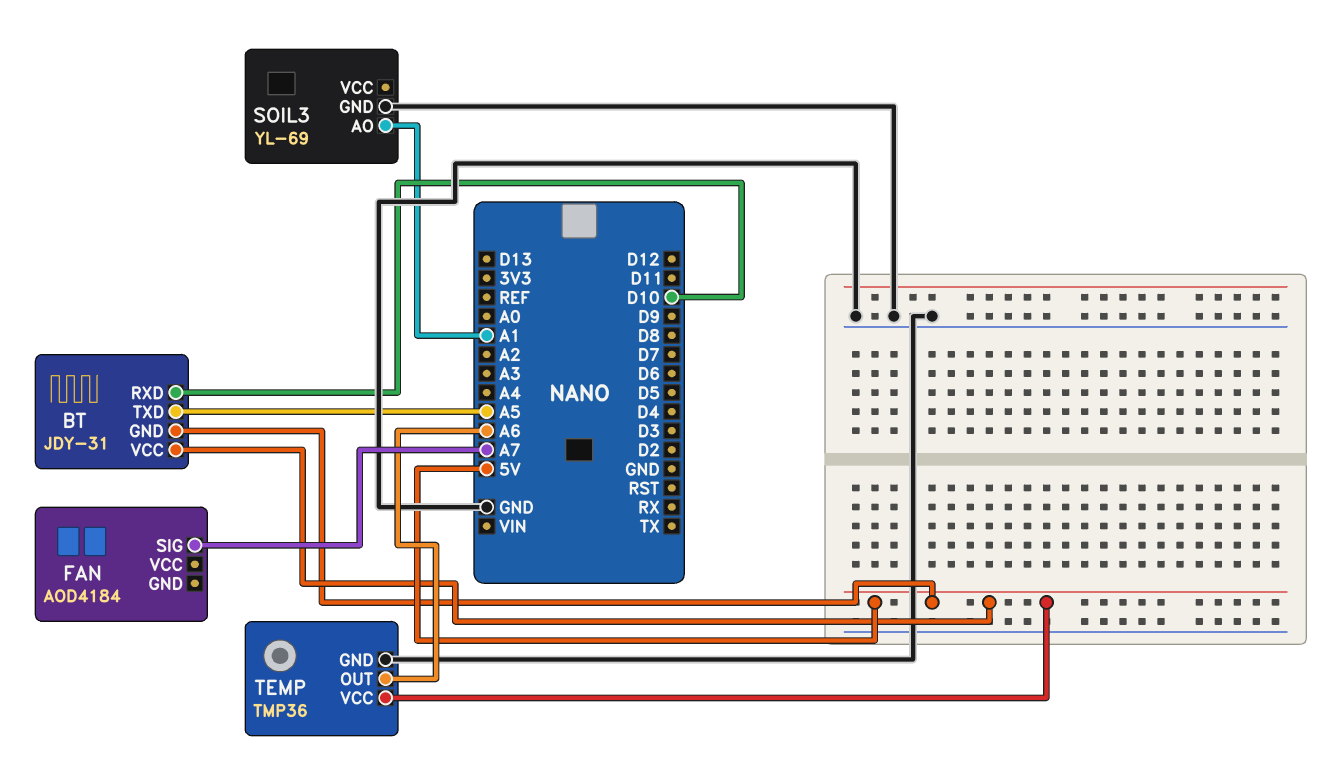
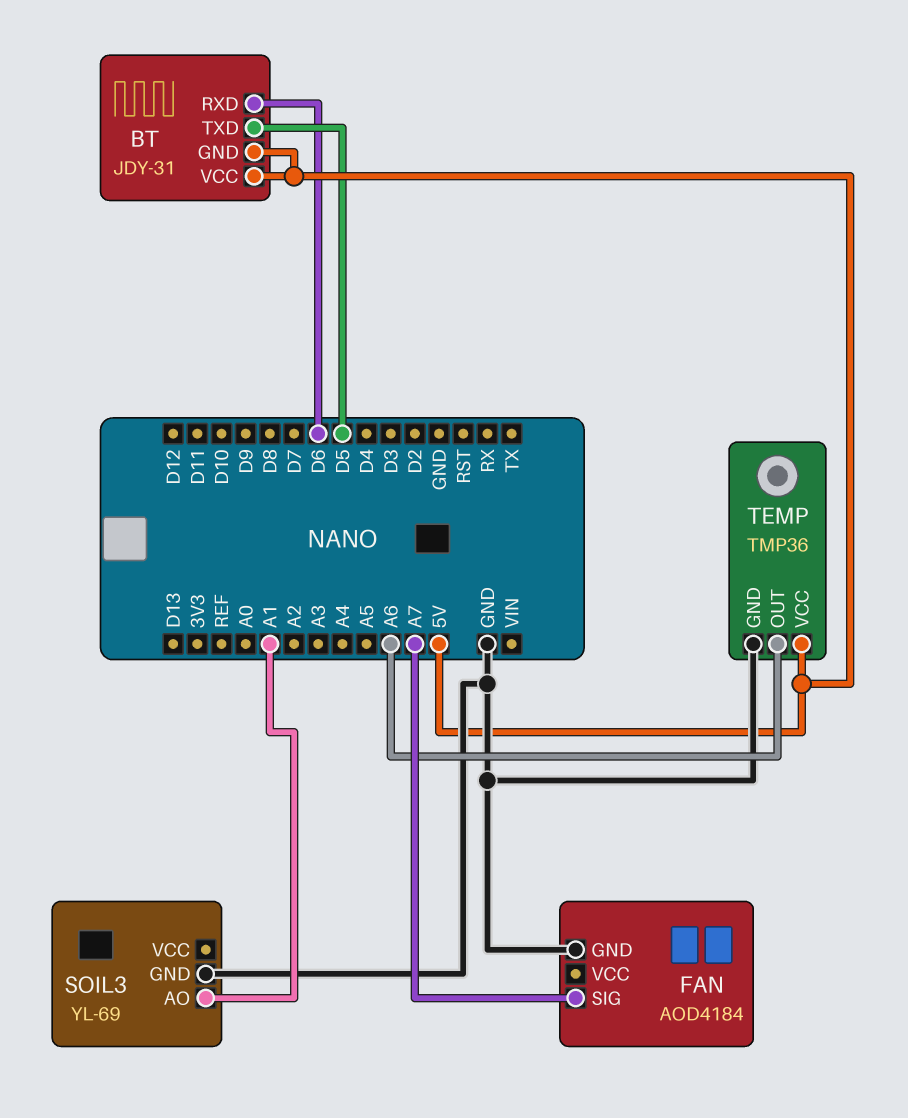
BT pin RXD: D10 -> D6
BT pin TXD: A5 -> D5
FAN pin GND: none -> GND

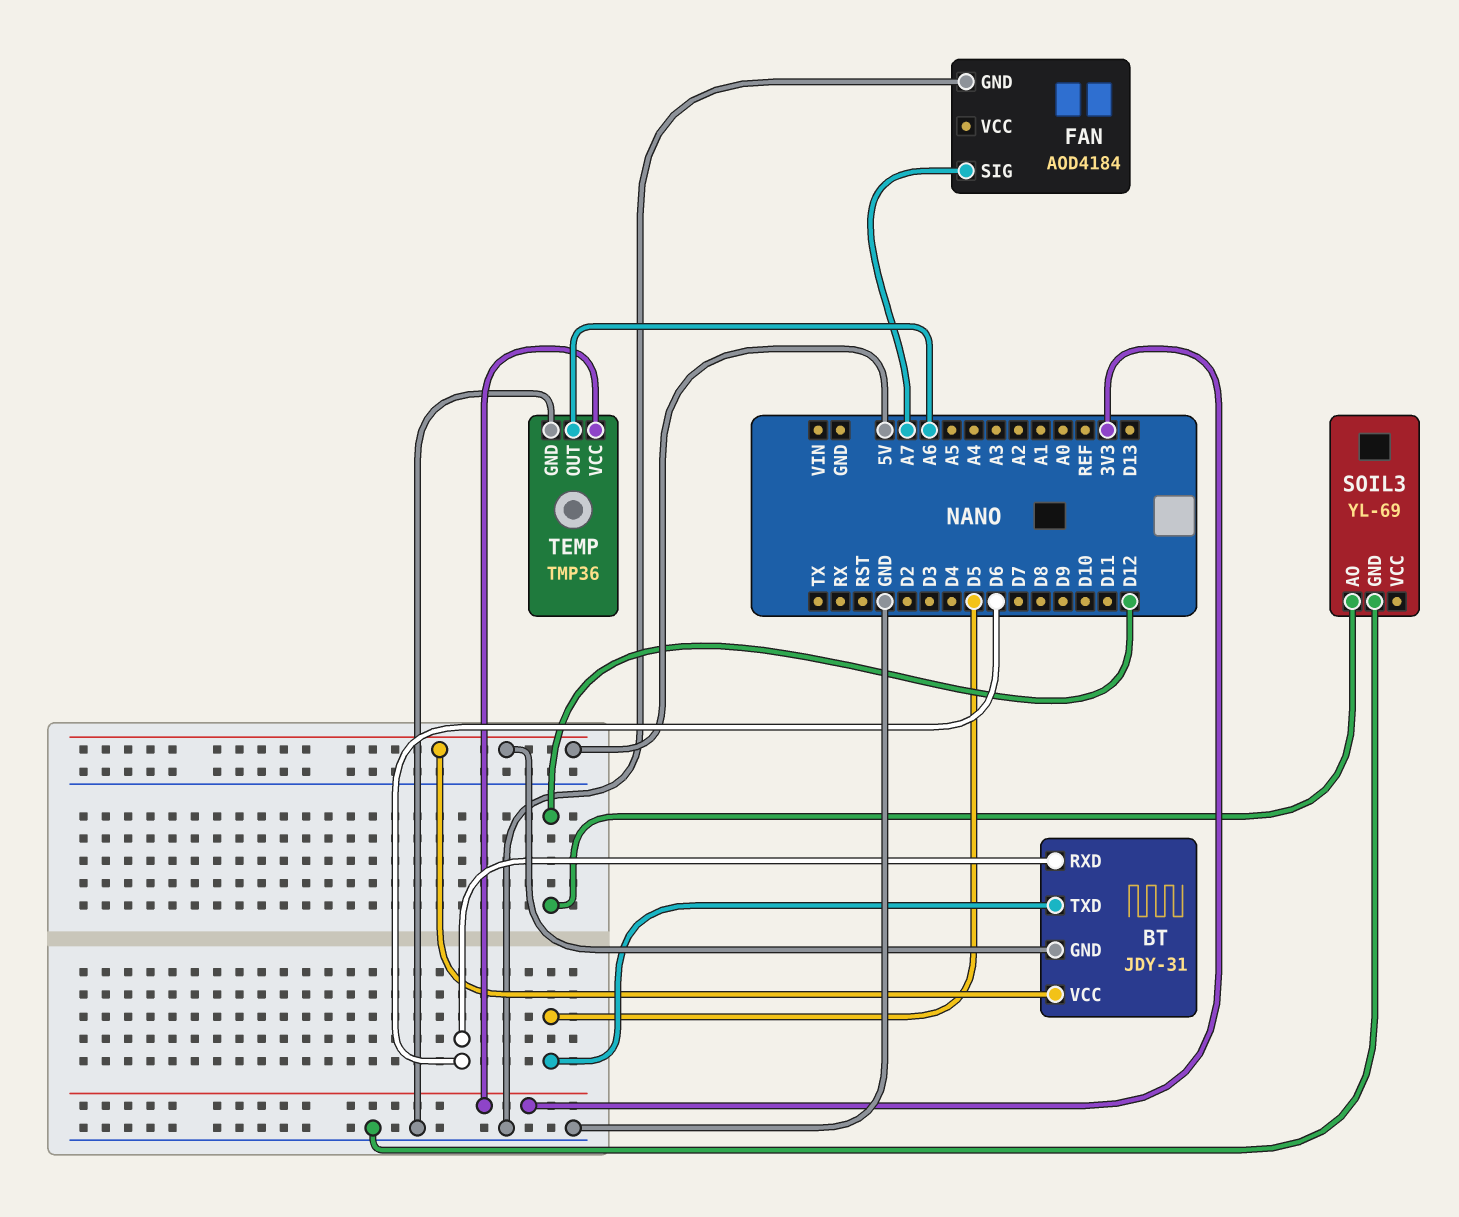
SOIL3 pin AO: A1 -> D12
TEMP pin VCC: 5V -> 3V3

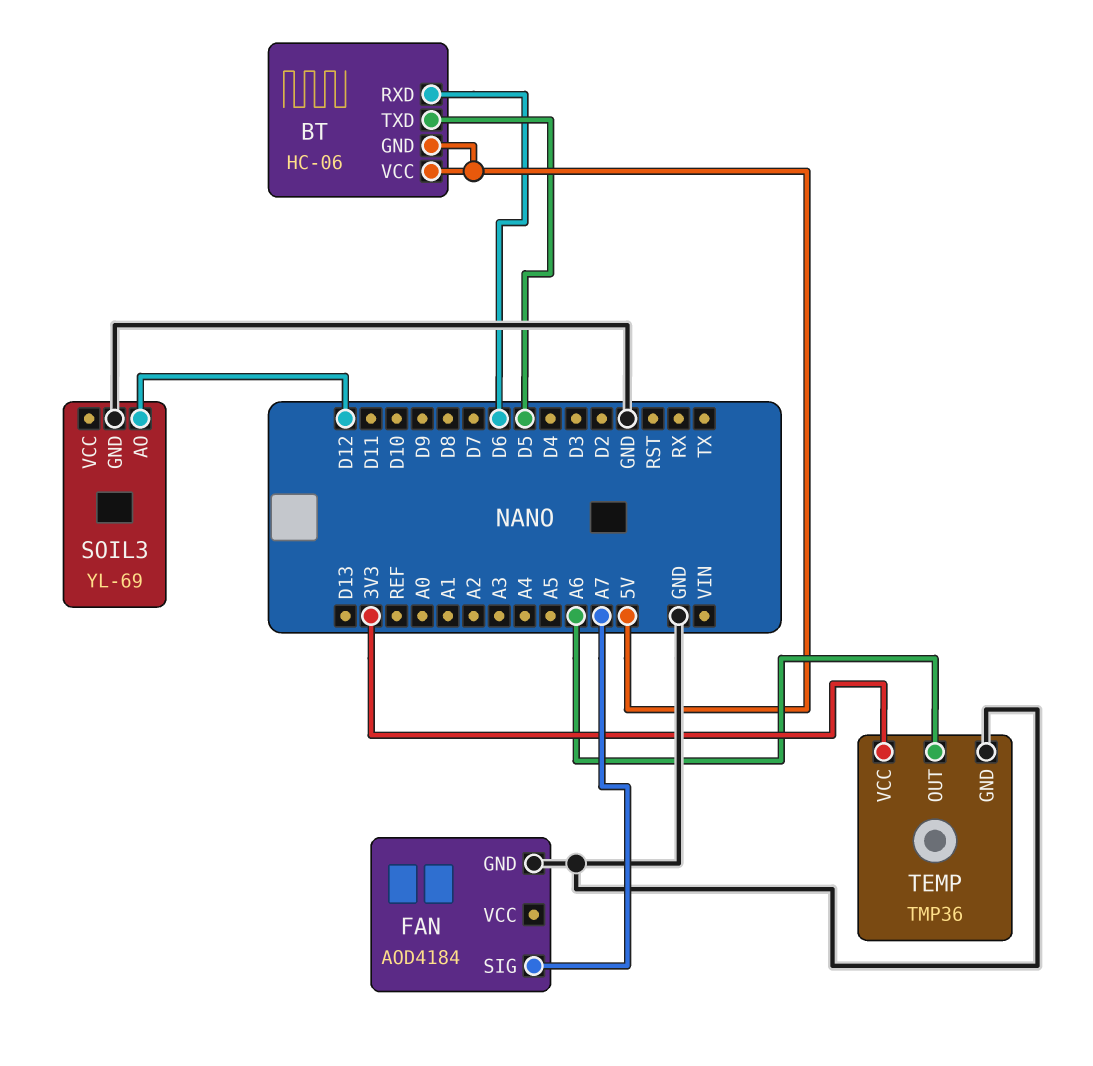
BT: JDY-31 -> HC-06

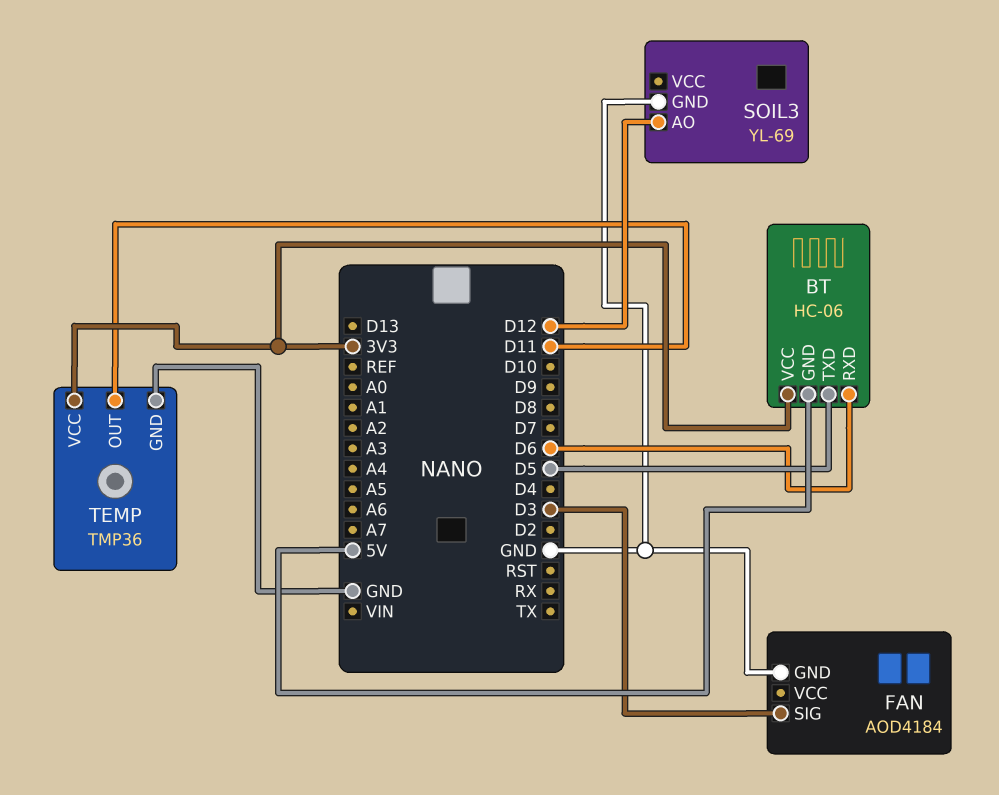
BT pin VCC: 5V -> 3V3
FAN pin SIG: A7 -> D3
TEMP pin OUT: A6 -> D11

